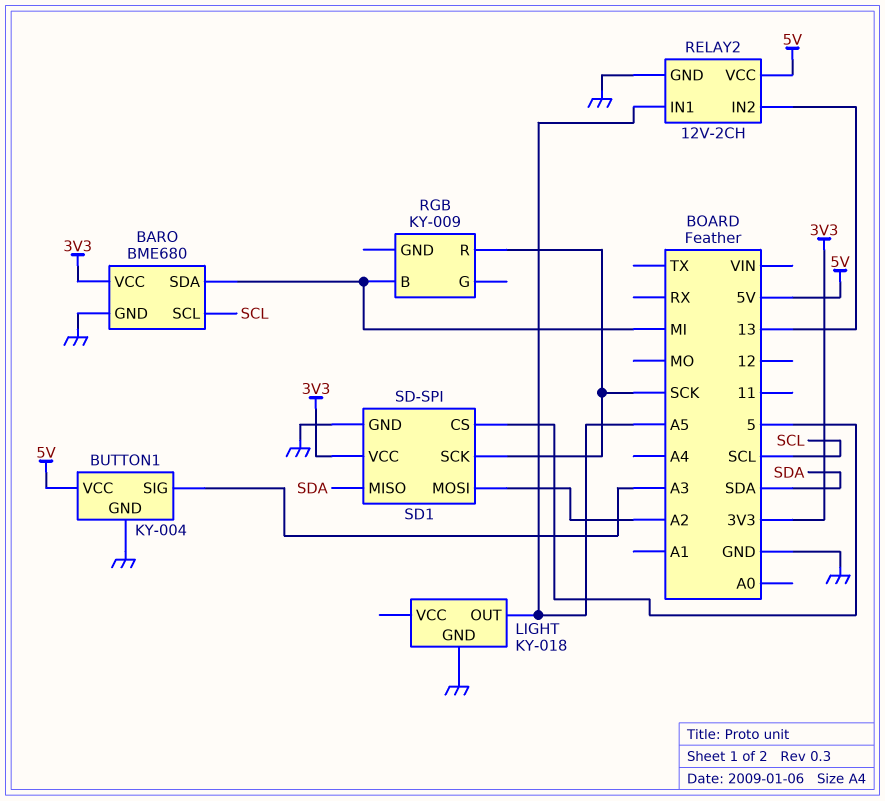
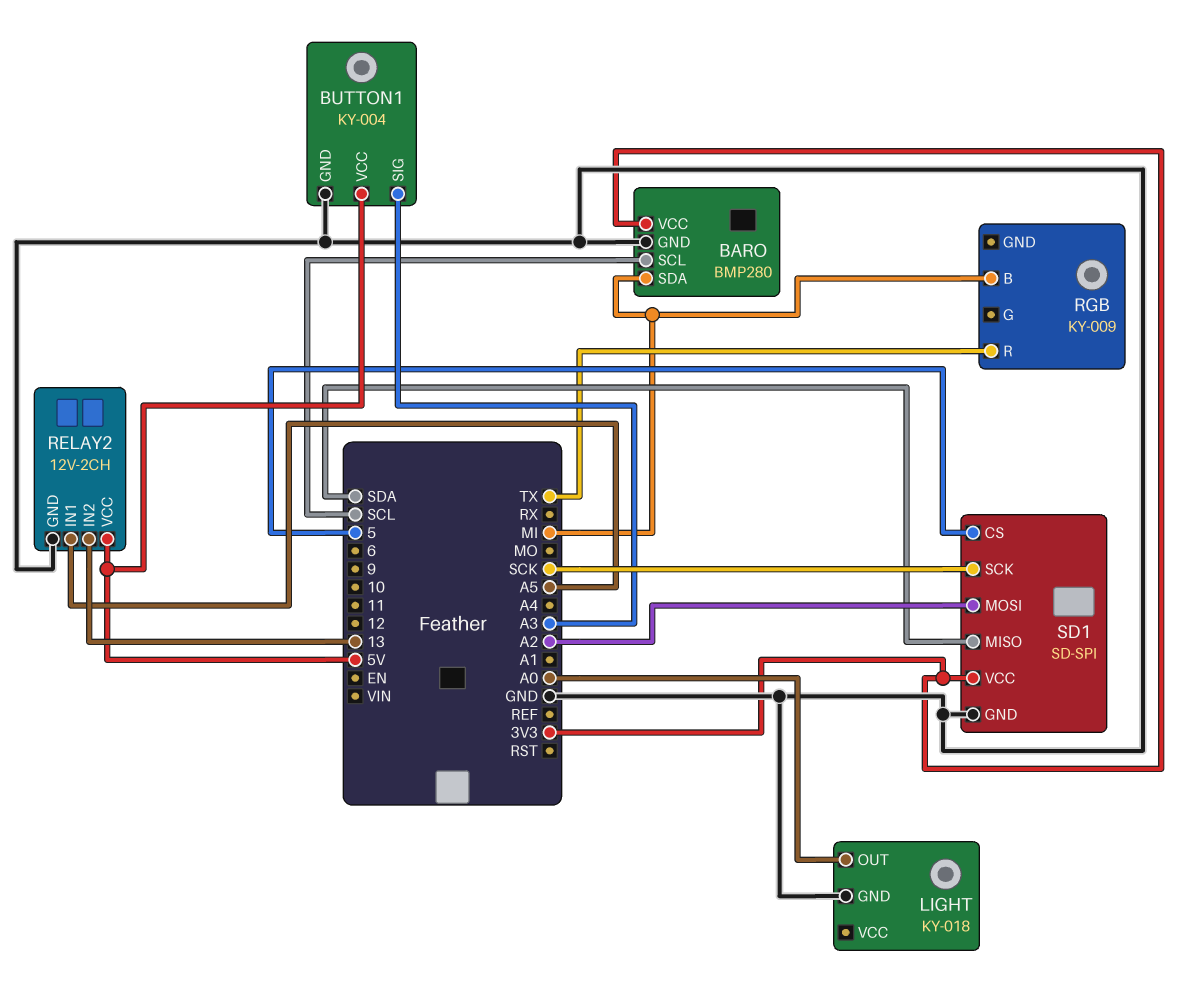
BARO: BME680 -> BMP280
LIGHT pin OUT: A5 -> A0
RGB pin R: SCK -> TX

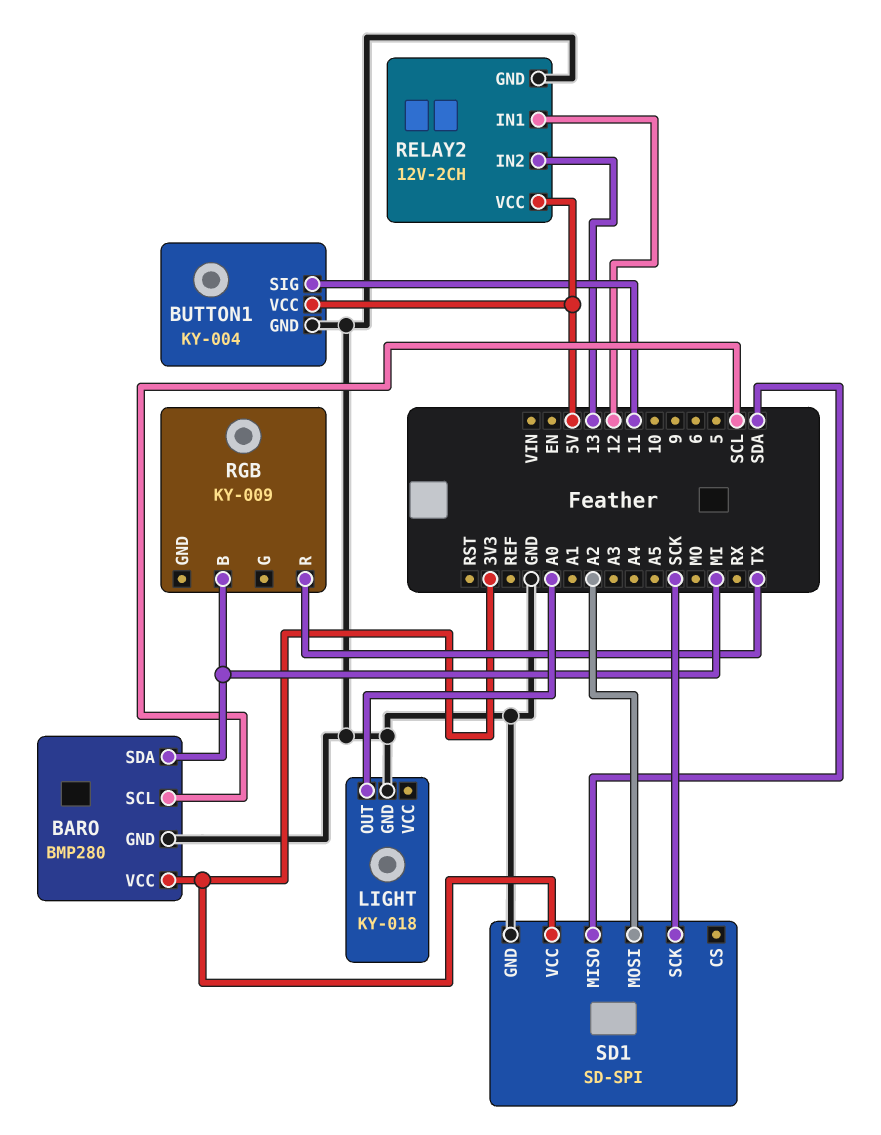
BUTTON1 pin SIG: A3 -> 11
RELAY2 pin IN1: A5 -> 12
SD1 pin CS: 5 -> none

